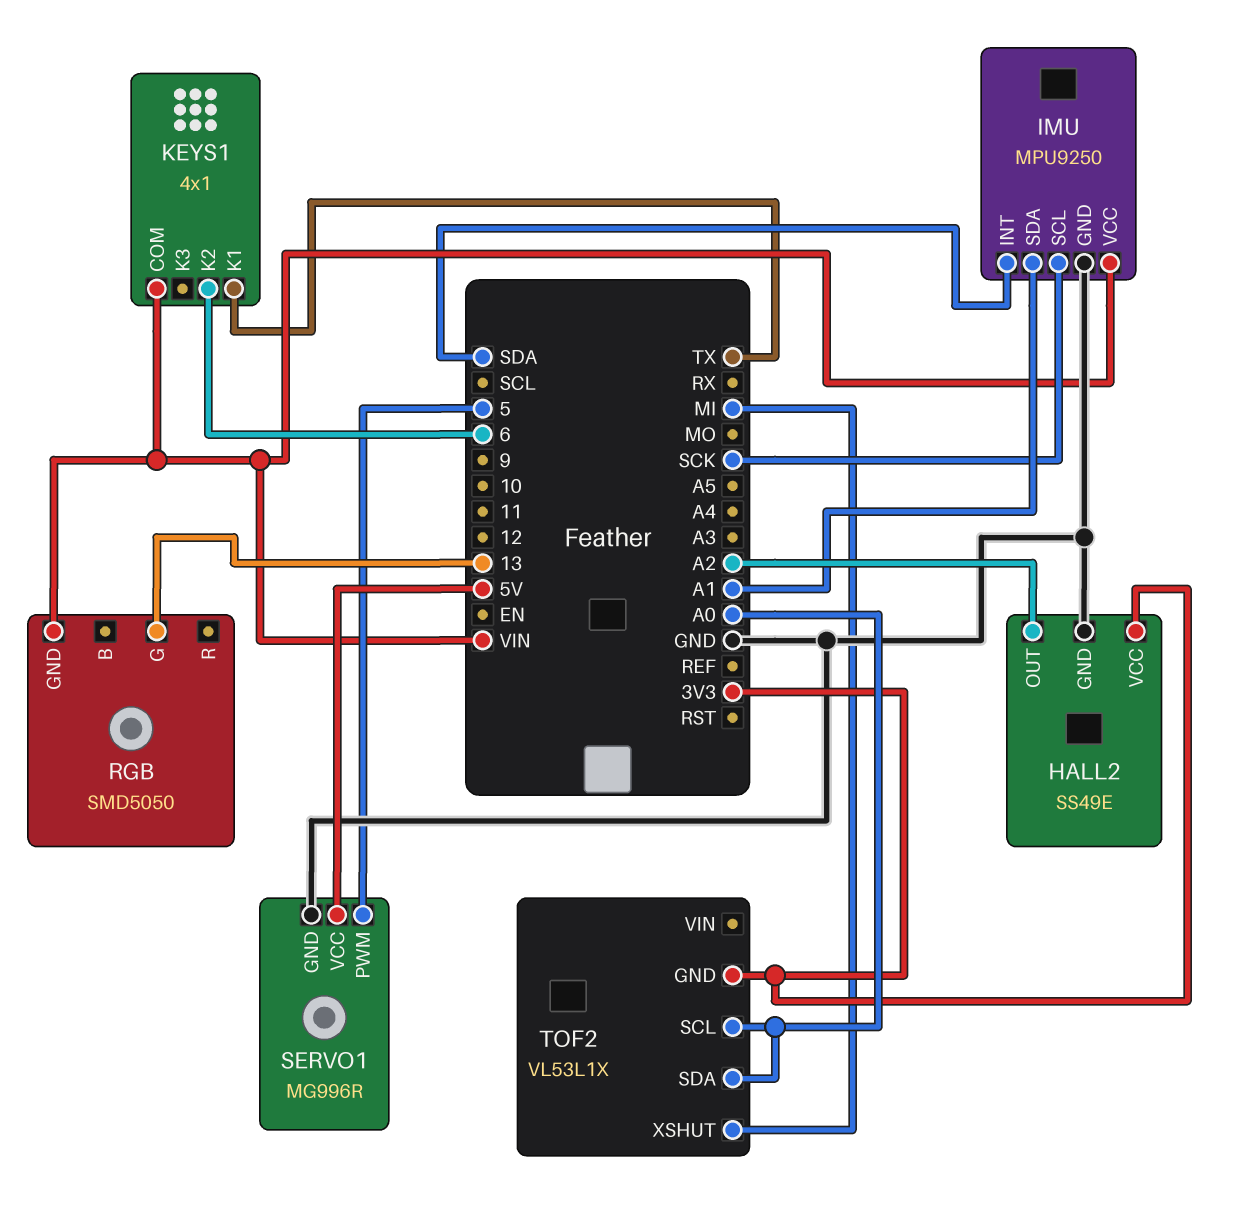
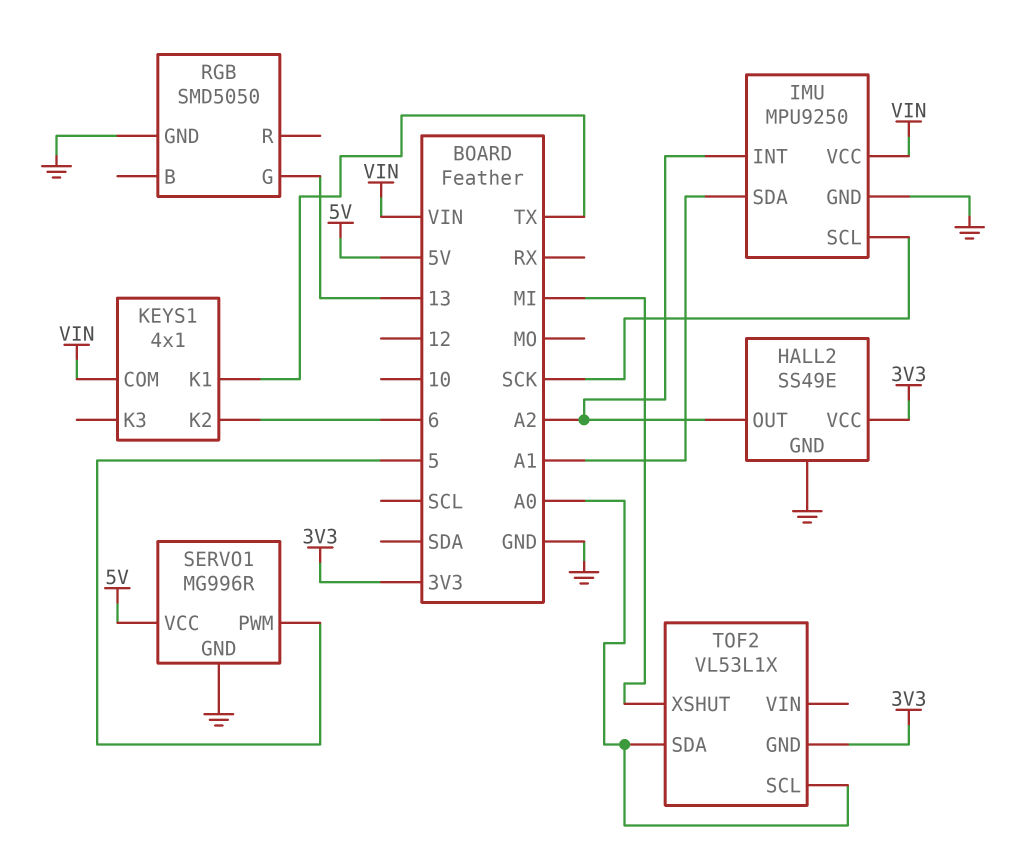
IMU pin INT: SDA -> A2
RGB pin GND: VIN -> GND

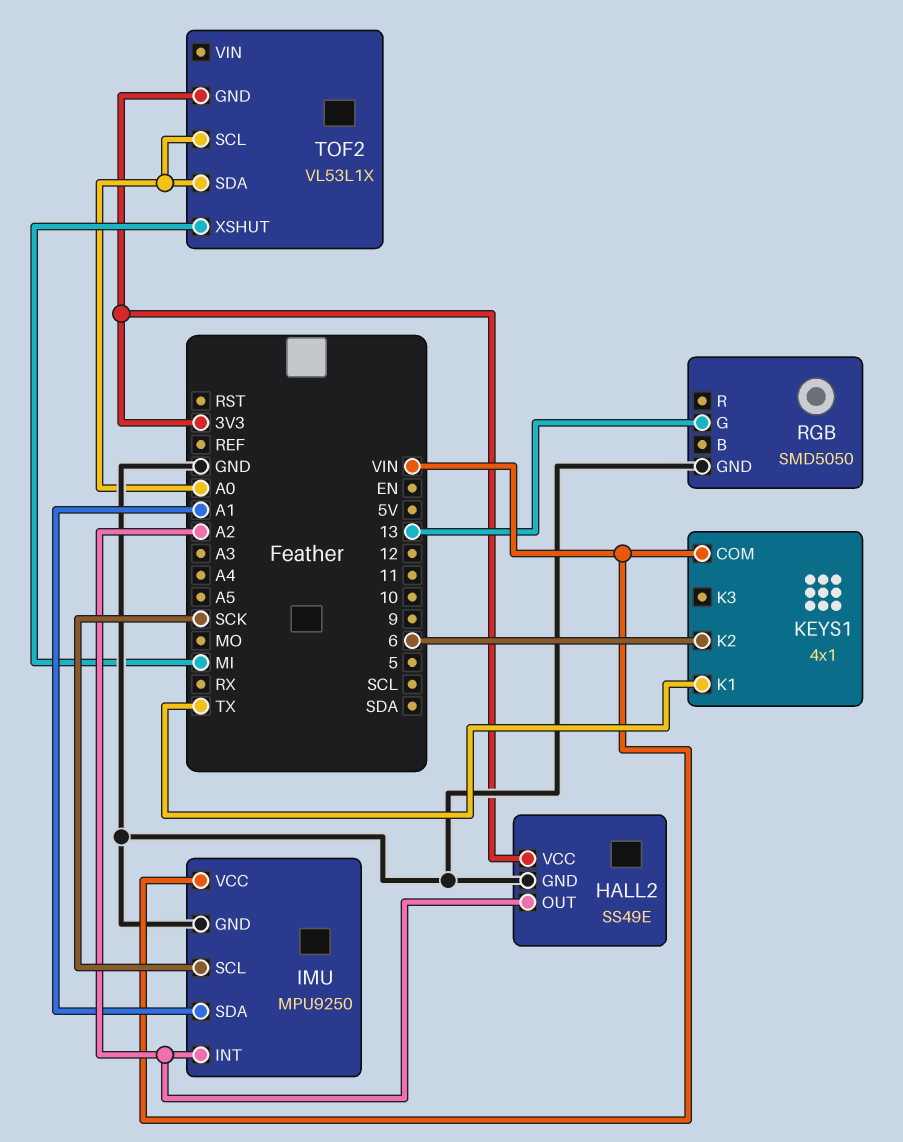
SERVO1: MG996R -> none
SERVO1 pin GND: GND -> none
SERVO1 pin PWM: 5 -> none
SERVO1 pin VCC: 5V -> none

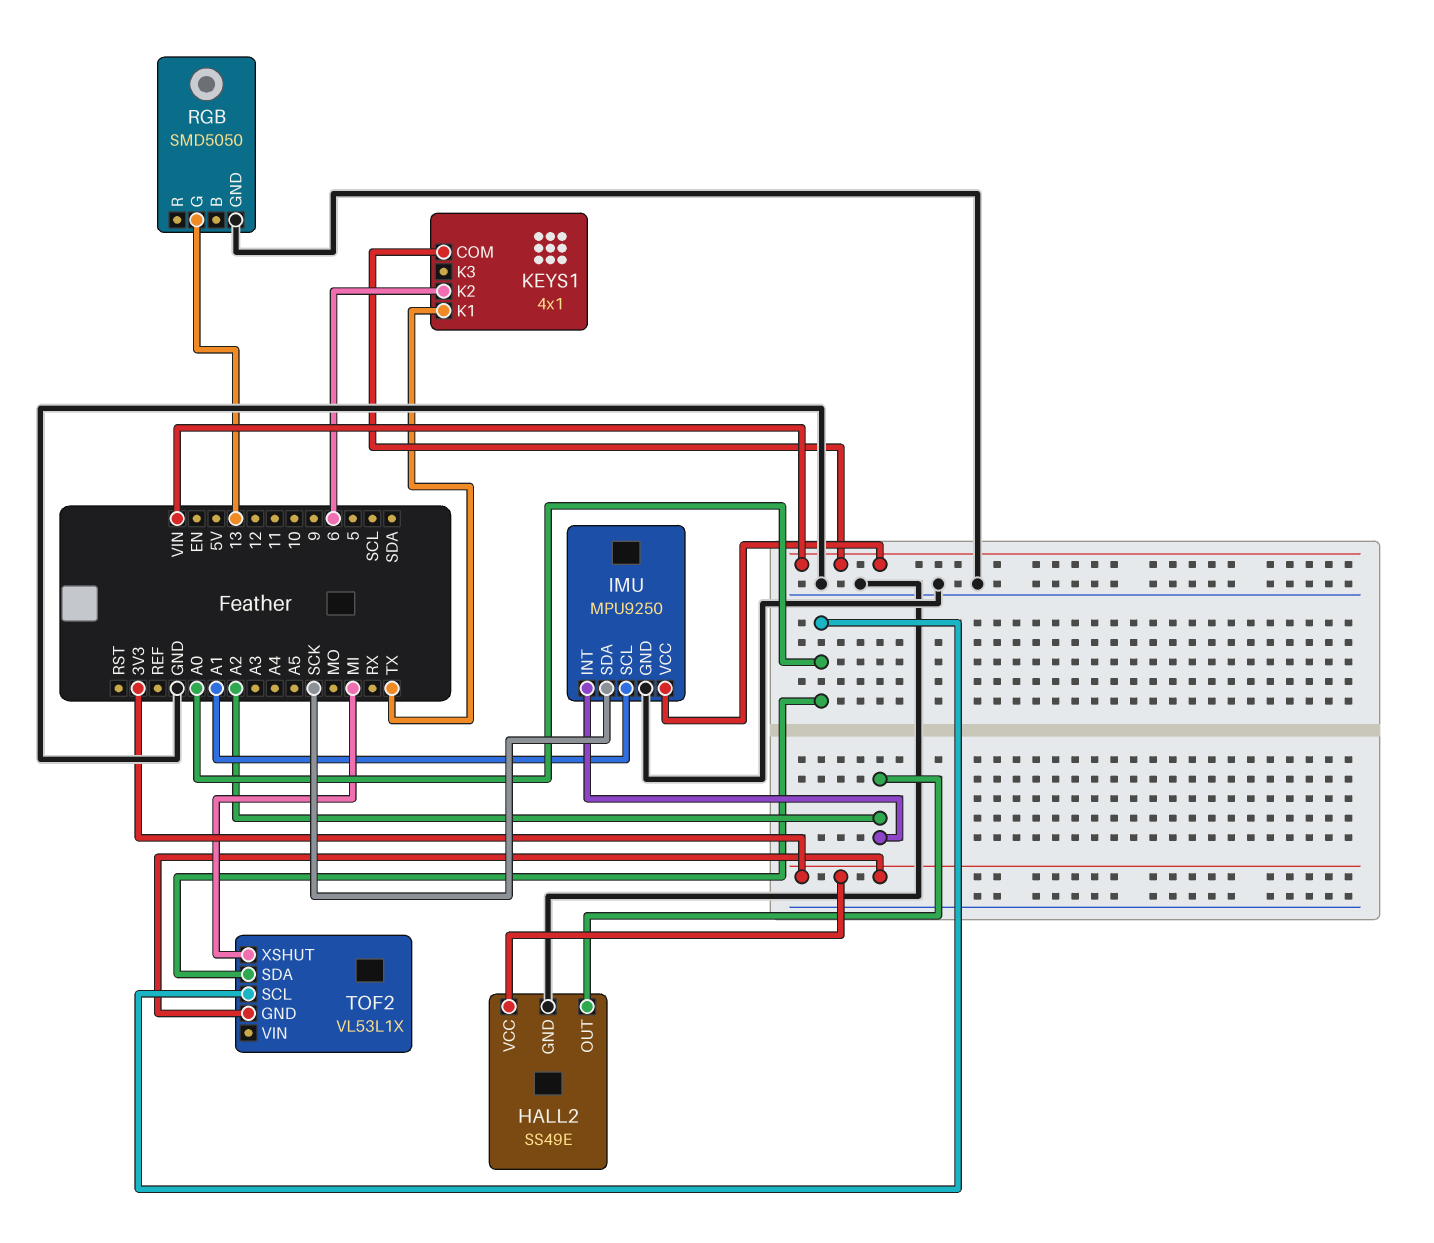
IMU pin SCL: SCK -> A1
IMU pin SDA: A1 -> SCK

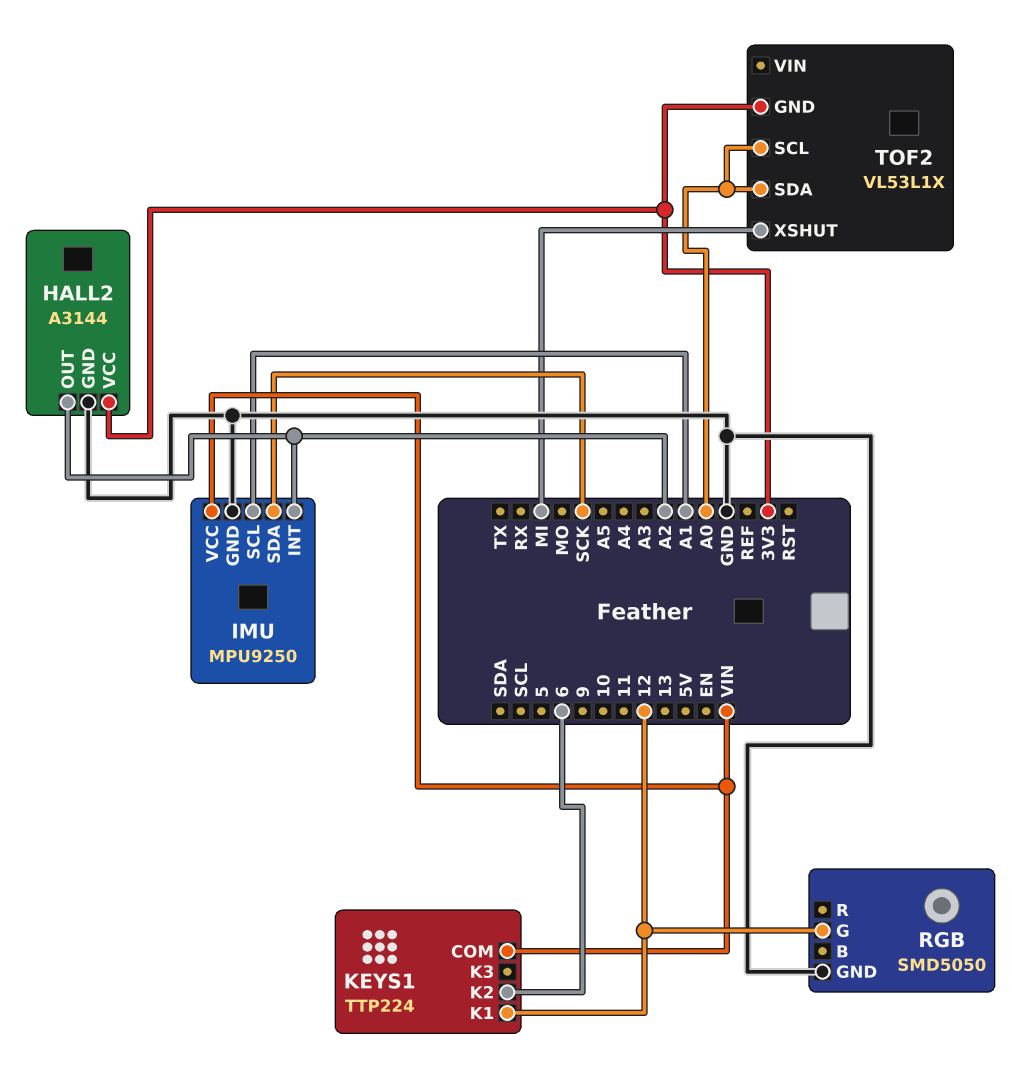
HALL2: SS49E -> A3144
KEYS1: 4x1 -> TTP224
KEYS1 pin K1: TX -> 12
RGB pin G: 13 -> 12

